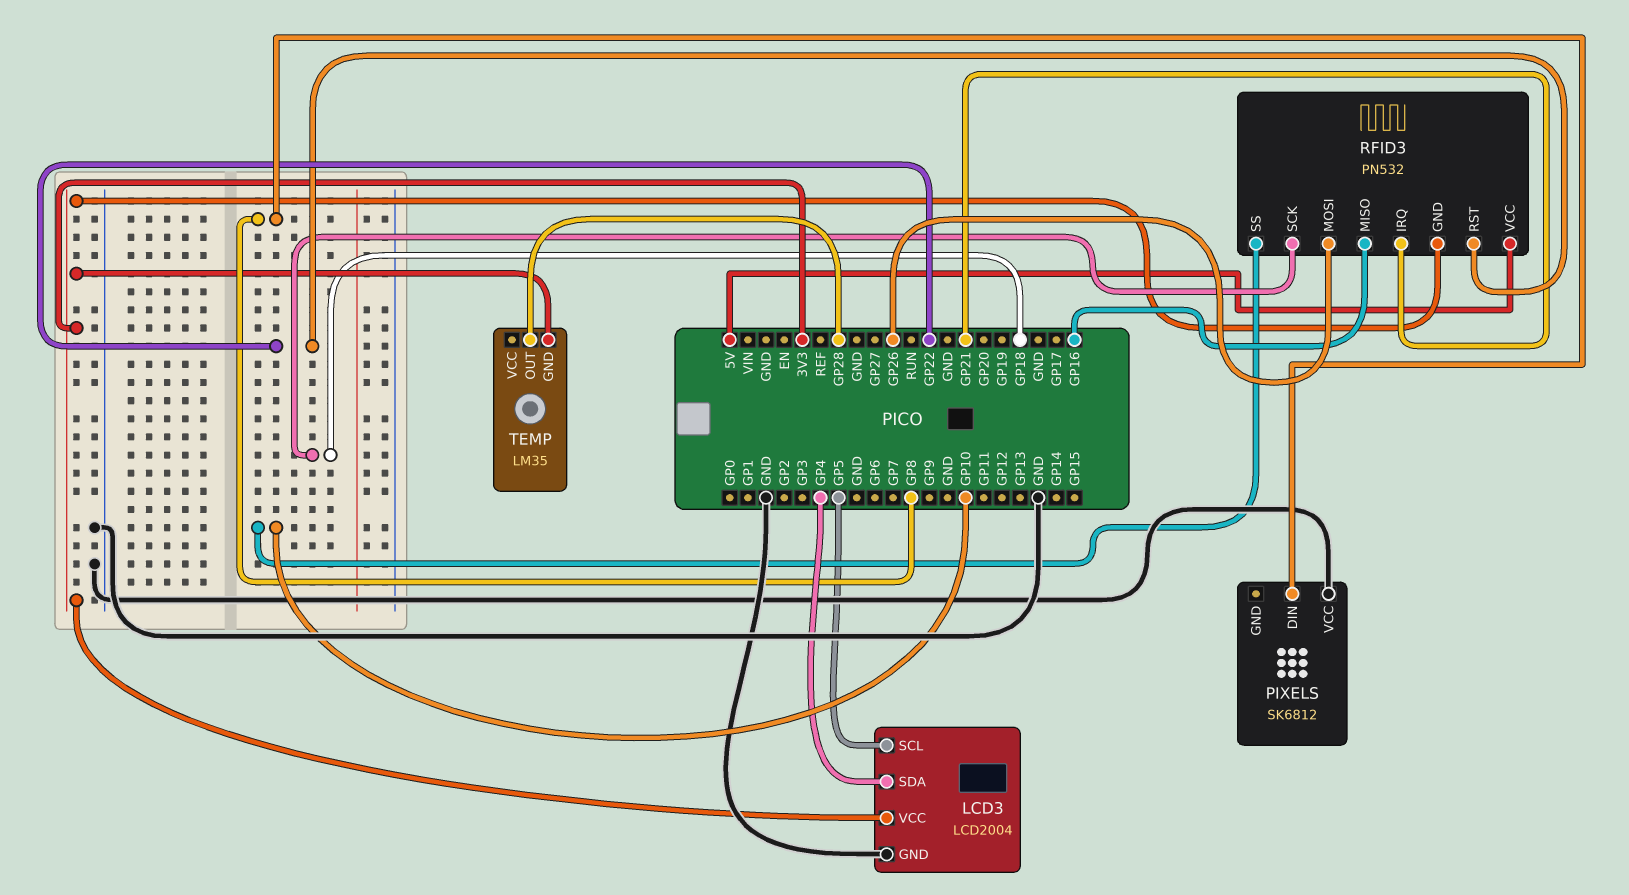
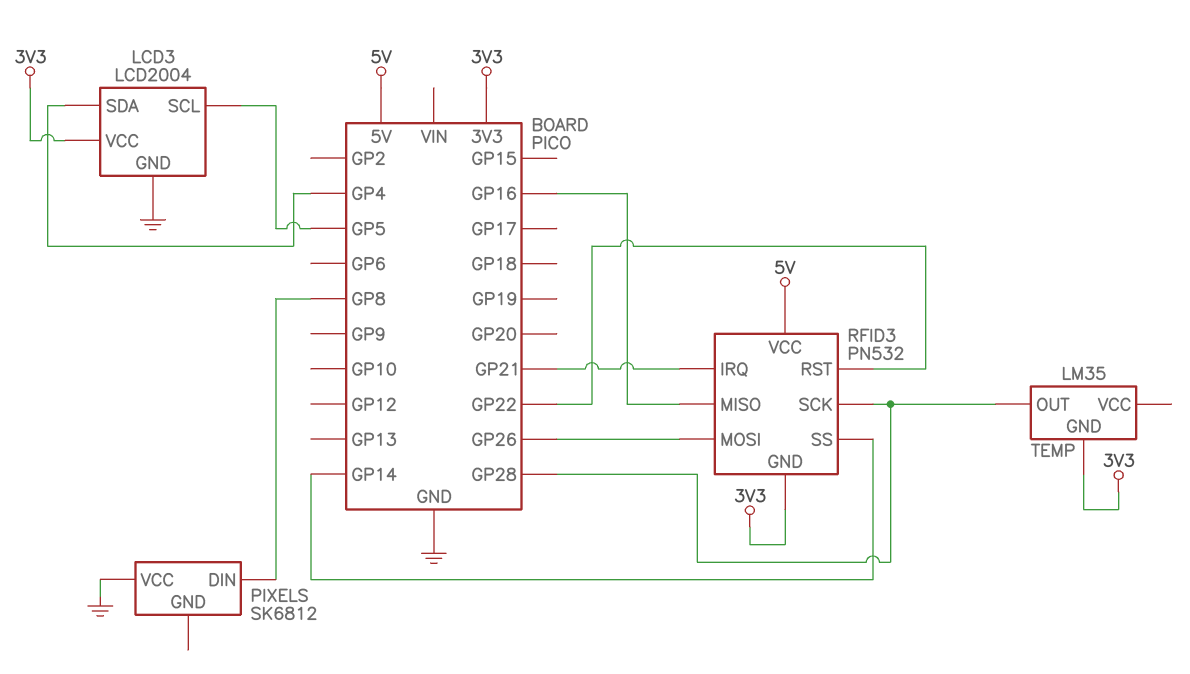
RFID3 pin SCK: GP18 -> GP28
RFID3 pin SS: GP10 -> GP14

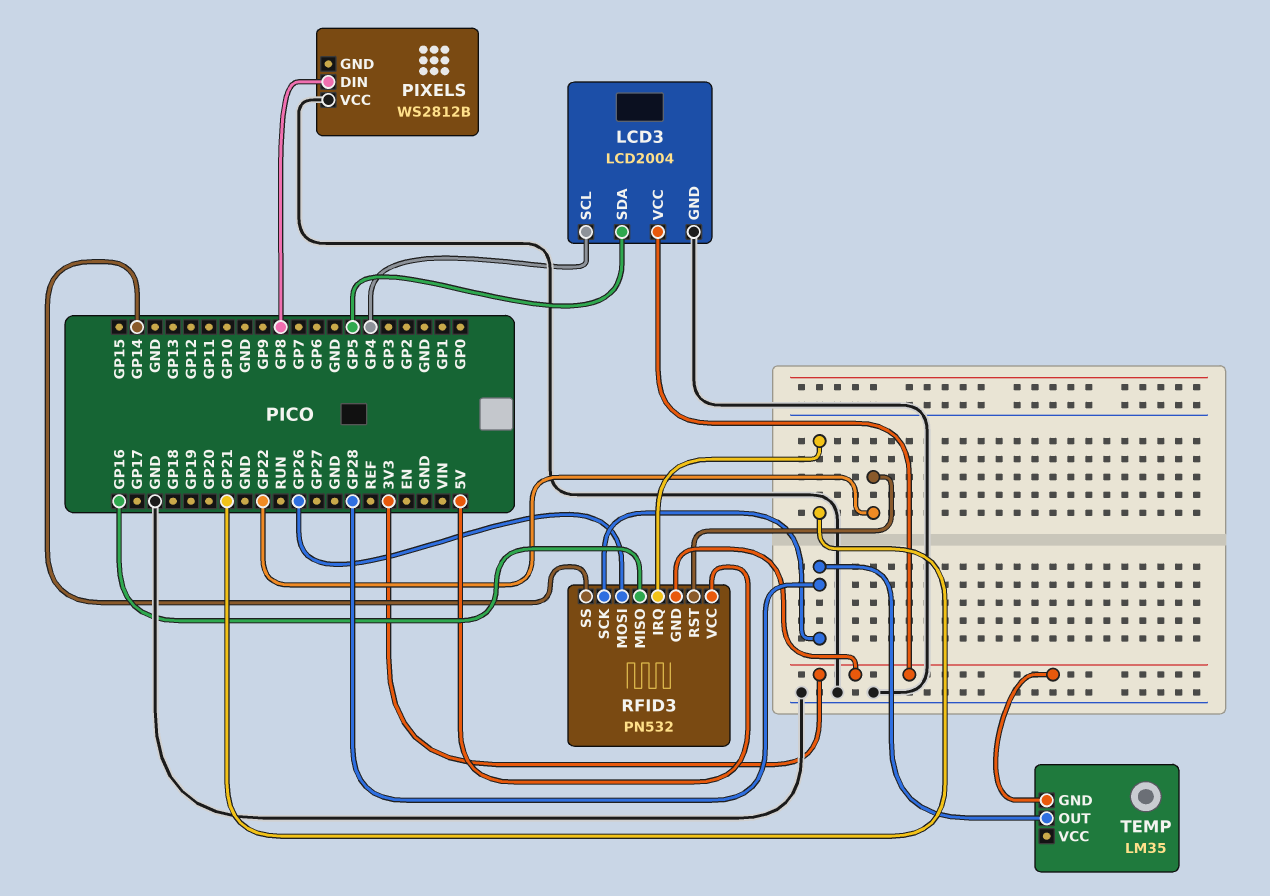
LCD3 pin SCL: GP5 -> GP4
LCD3 pin SDA: GP4 -> GP5
PIXELS: SK6812 -> WS2812B

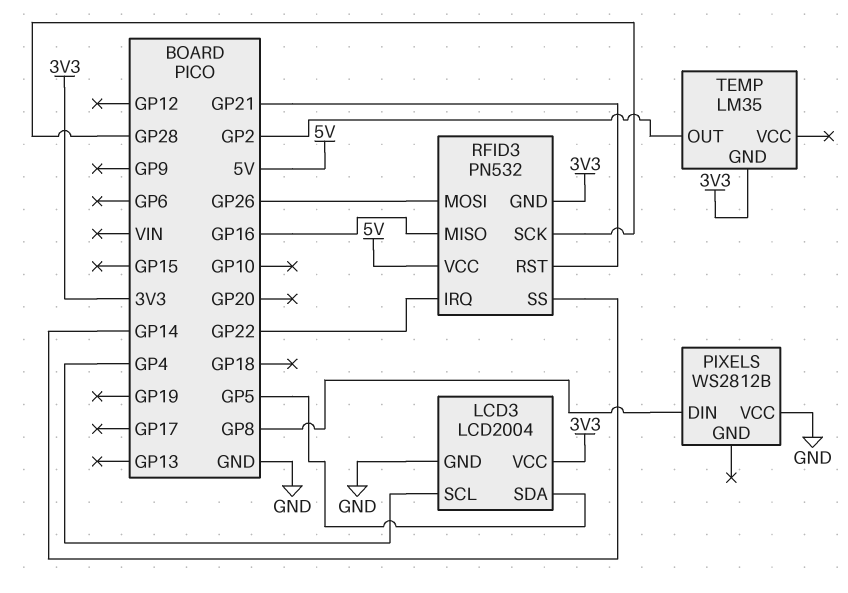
RFID3 pin IRQ: GP21 -> GP22
RFID3 pin RST: GP22 -> GP21
TEMP pin OUT: GP28 -> GP2

